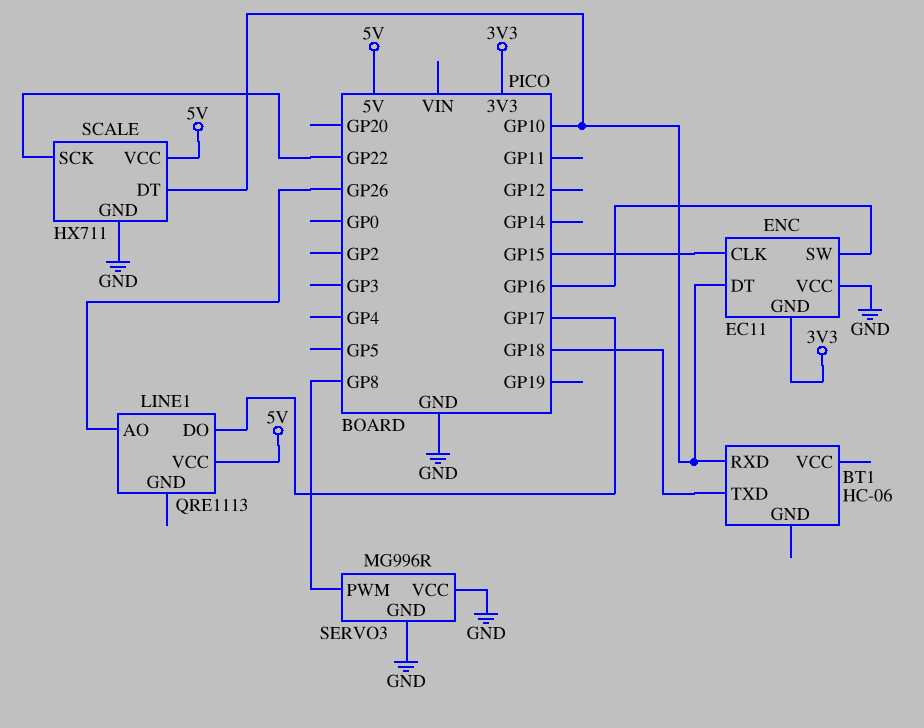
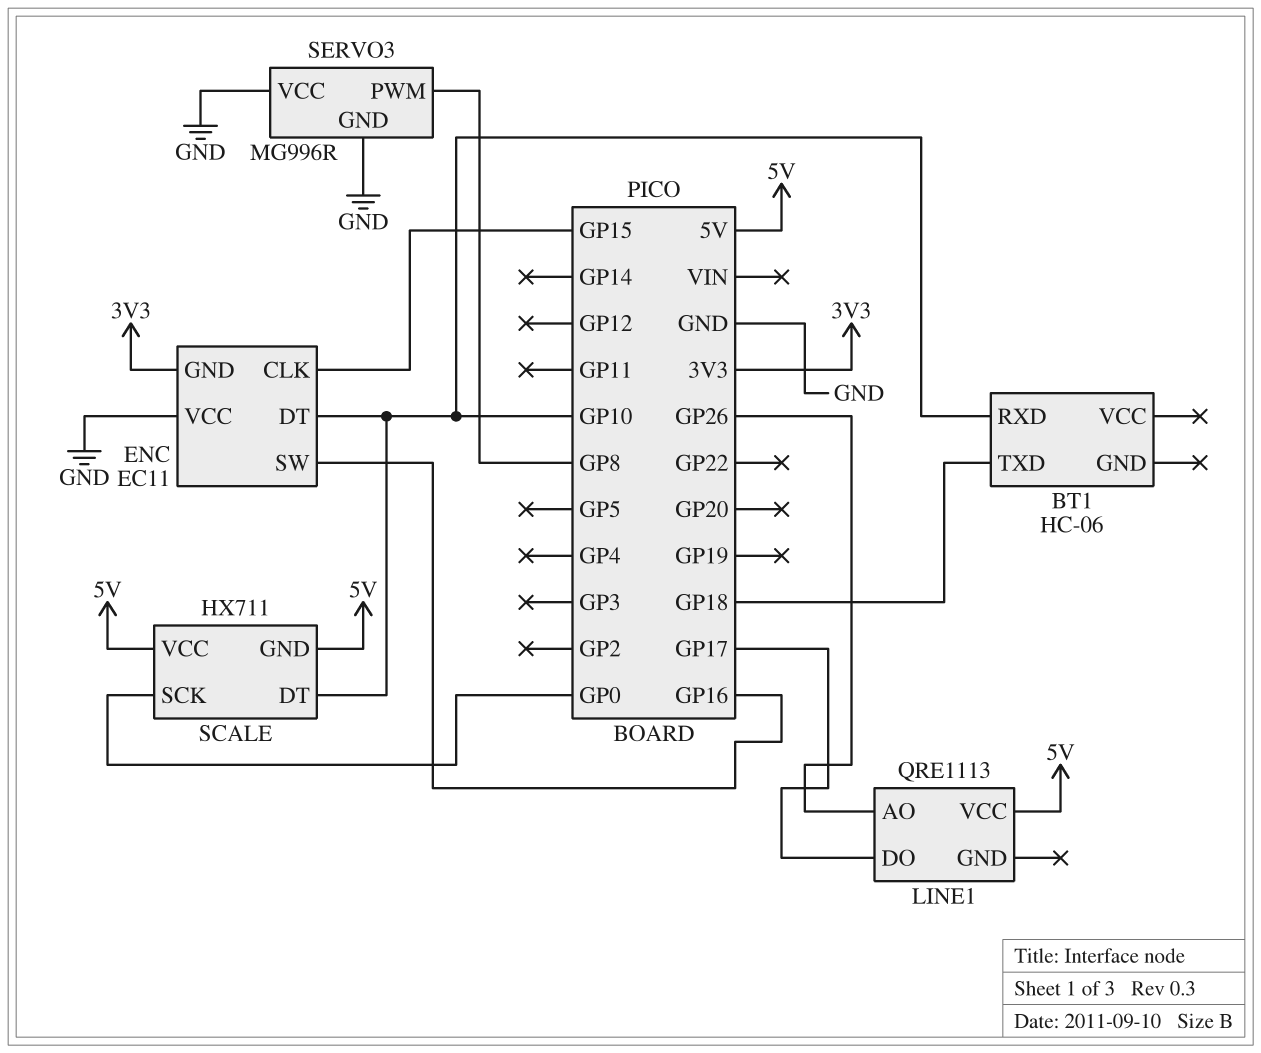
SCALE pin GND: GND -> 5V
SCALE pin SCK: GP22 -> GP0

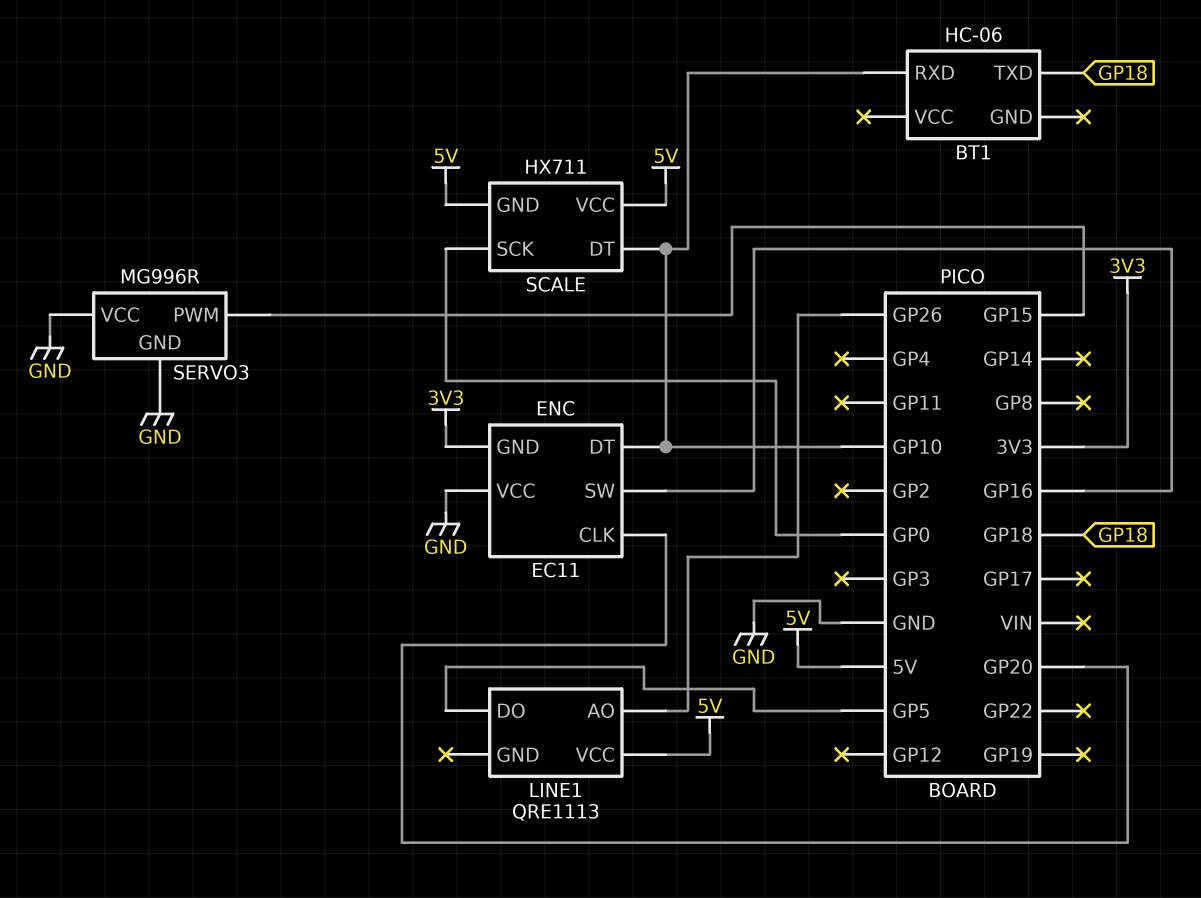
ENC pin CLK: GP15 -> GP20
LINE1 pin DO: GP17 -> GP5
SERVO3 pin PWM: GP8 -> GP15

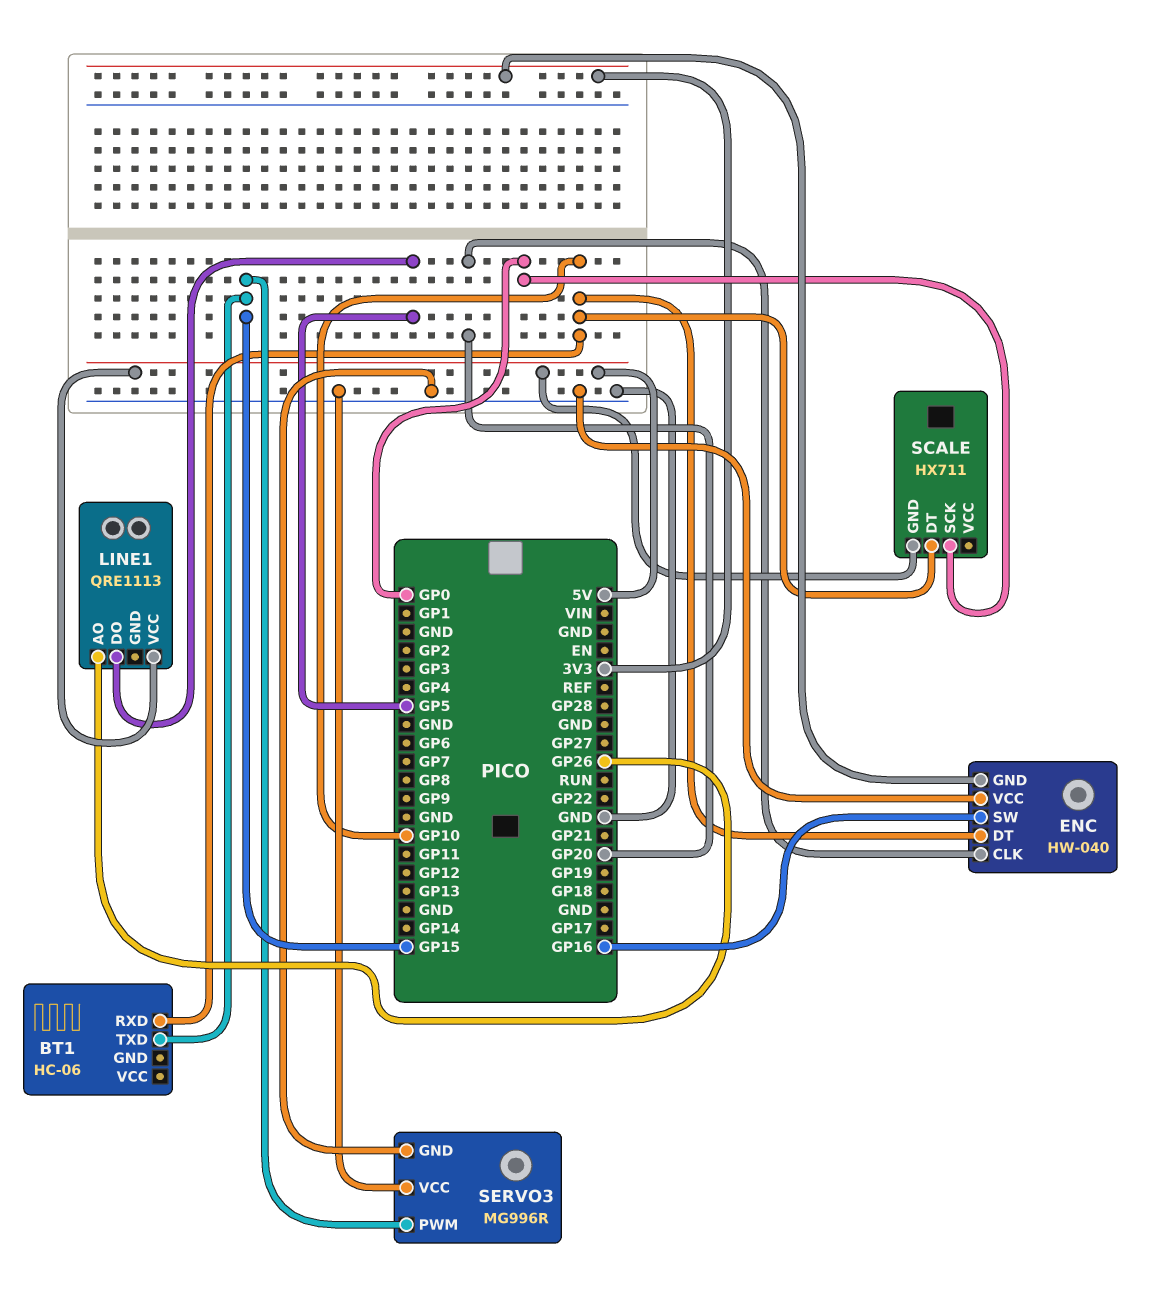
BT1 pin TXD: GP18 -> GP15
ENC: EC11 -> HW-040
SCALE pin VCC: 5V -> none

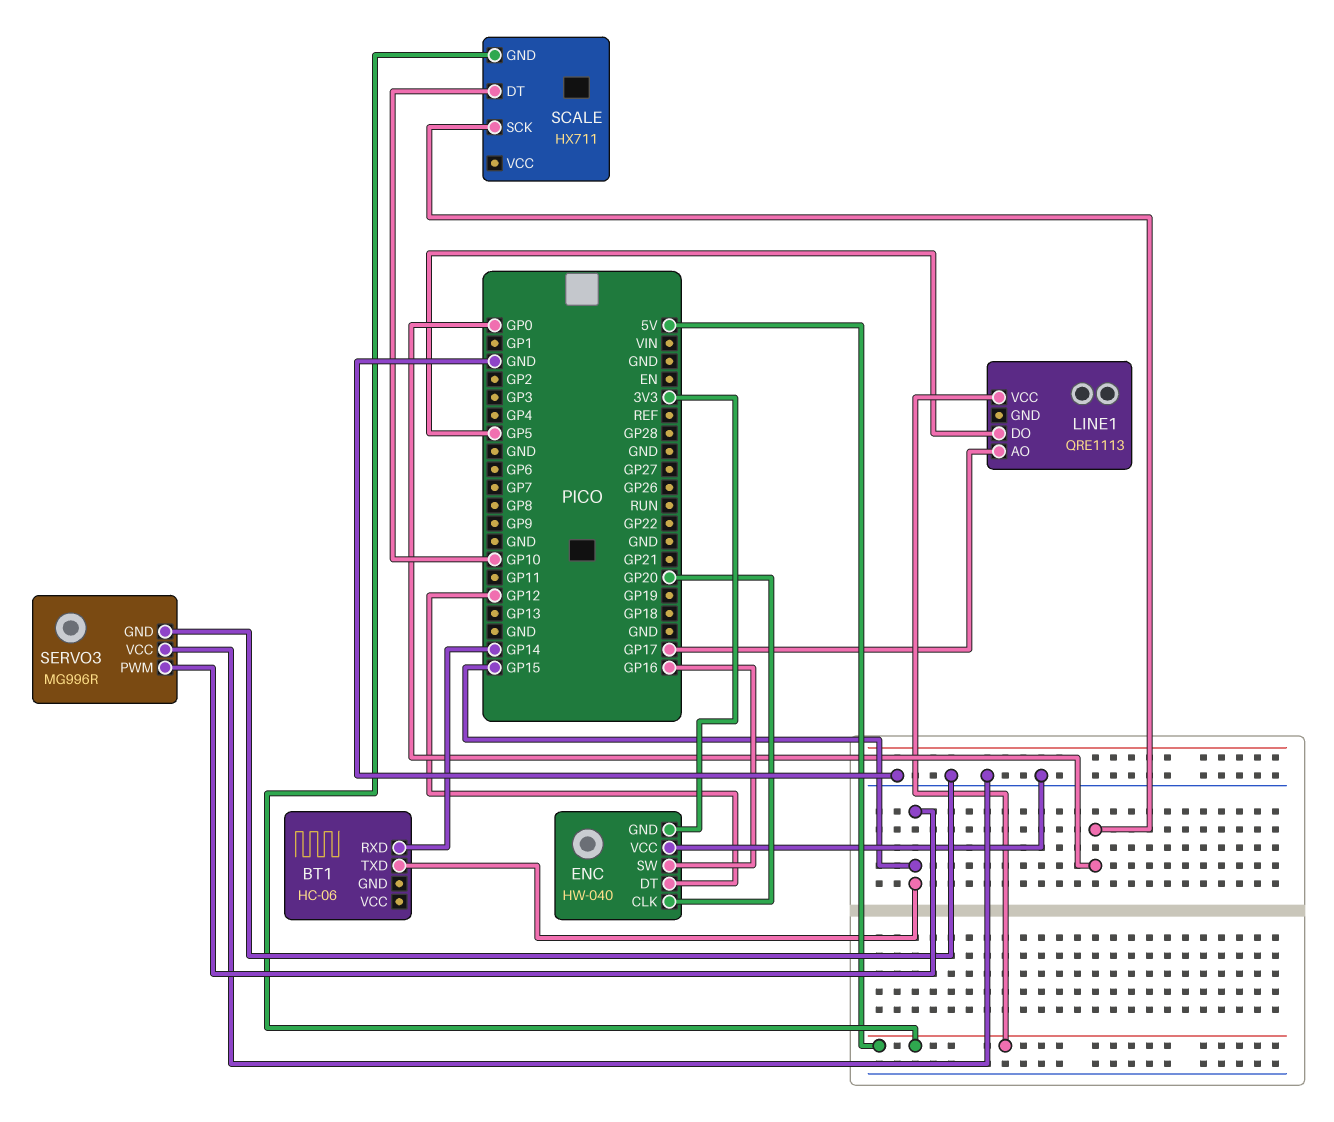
BT1 pin RXD: GP10 -> GP14
ENC pin DT: GP10 -> GP12
LINE1 pin AO: GP26 -> GP17

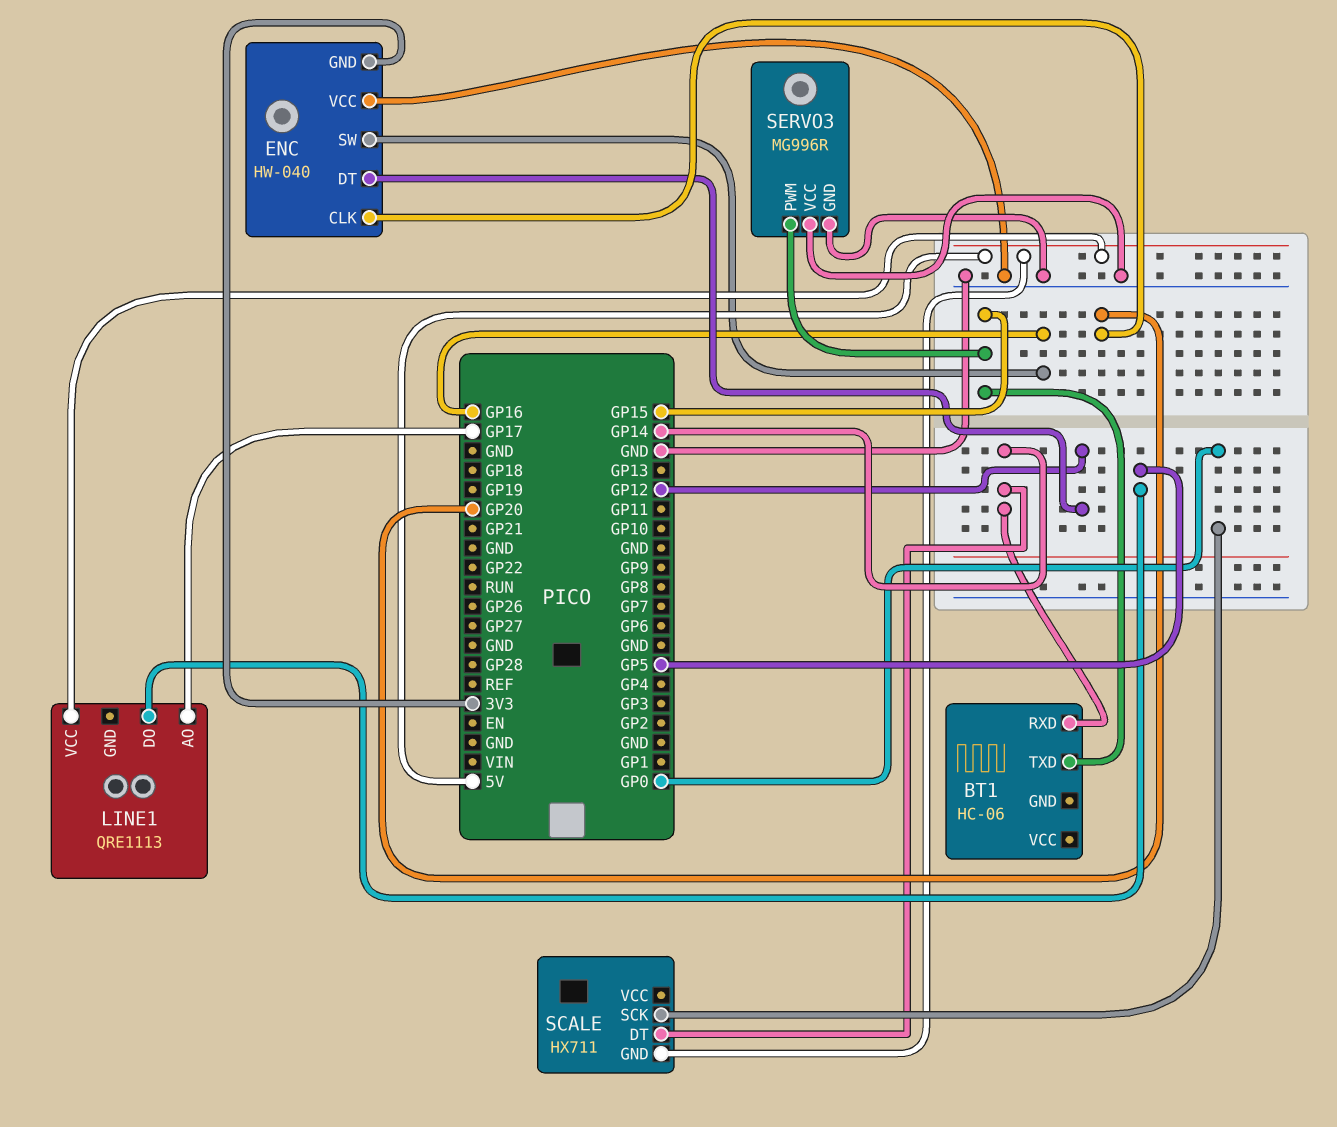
SCALE pin DT: GP10 -> GP14

